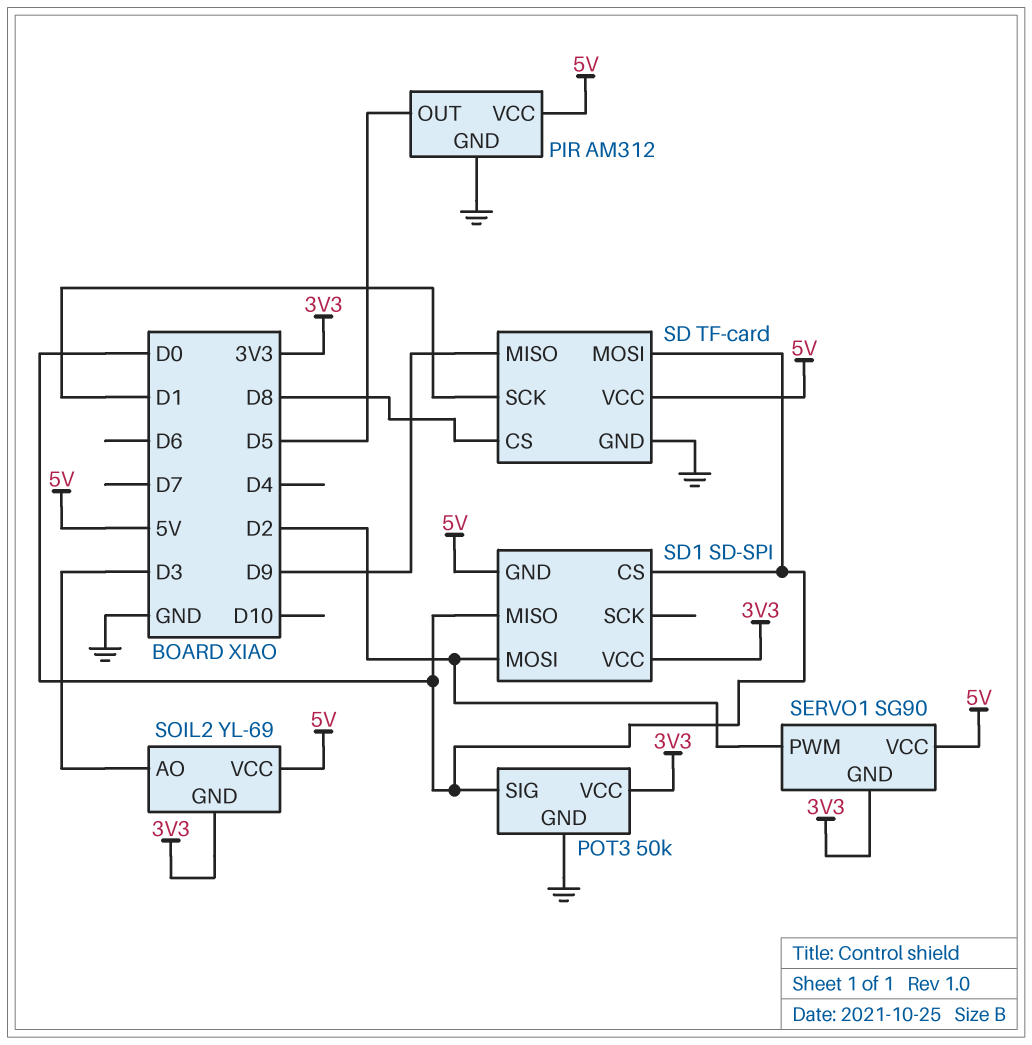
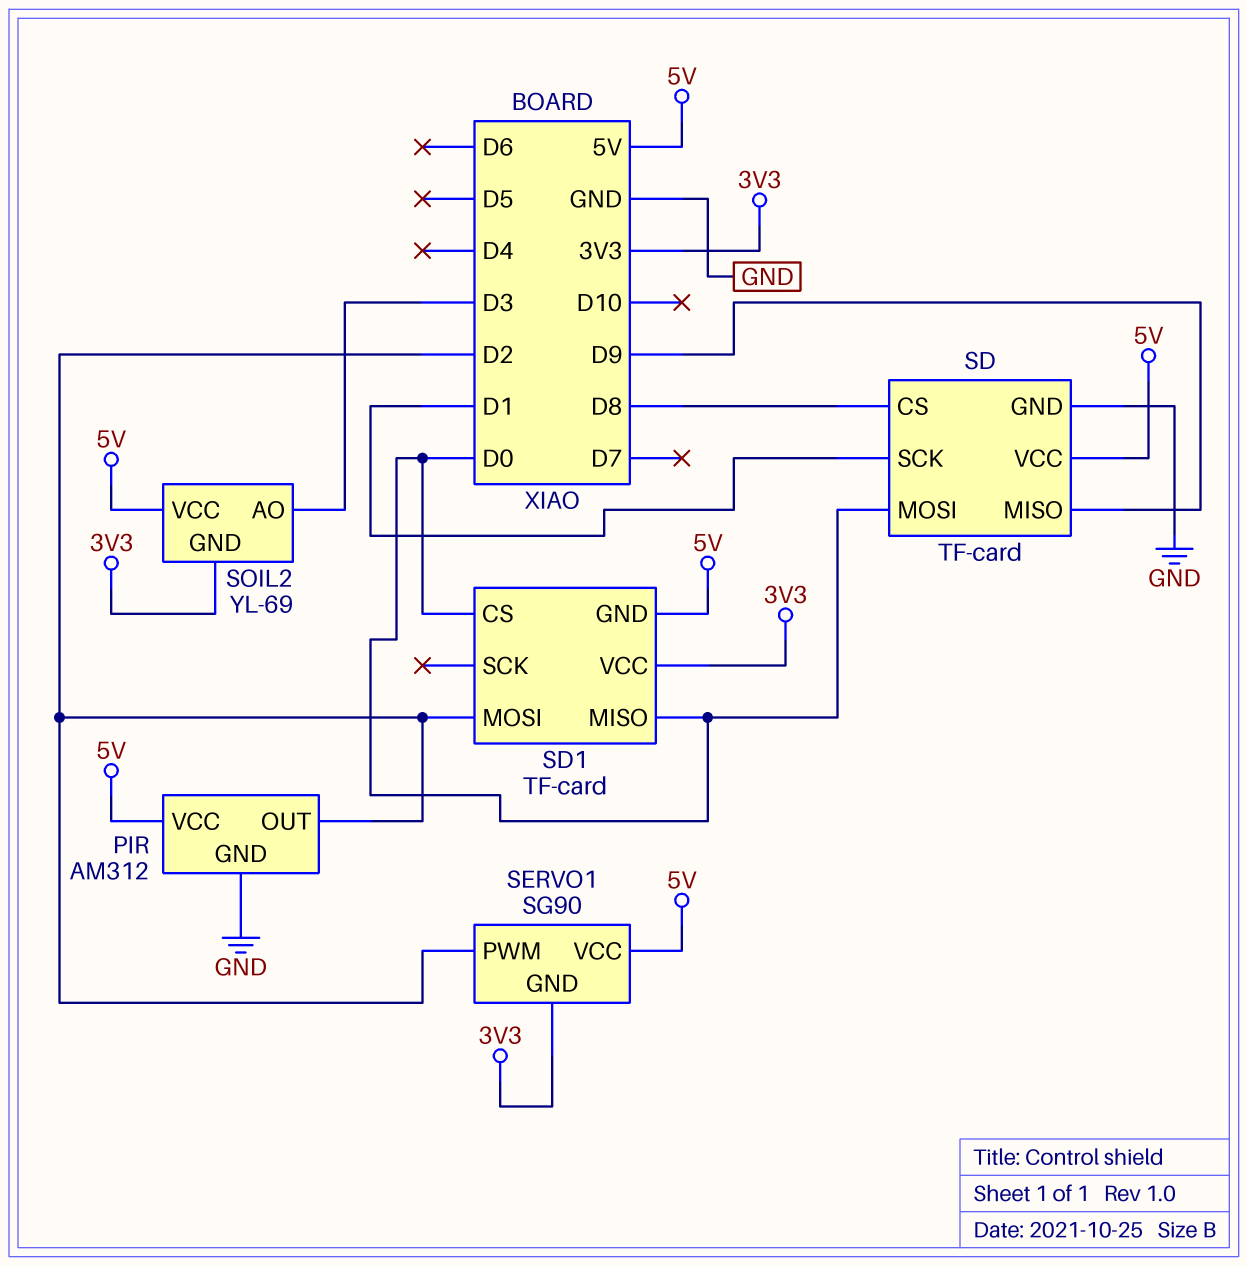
PIR pin OUT: D5 -> D2
POT3: 50k -> none
POT3 pin GND: GND -> none
POT3 pin SIG: D0 -> none
POT3 pin VCC: 3V3 -> none
SD1: SD-SPI -> TF-card

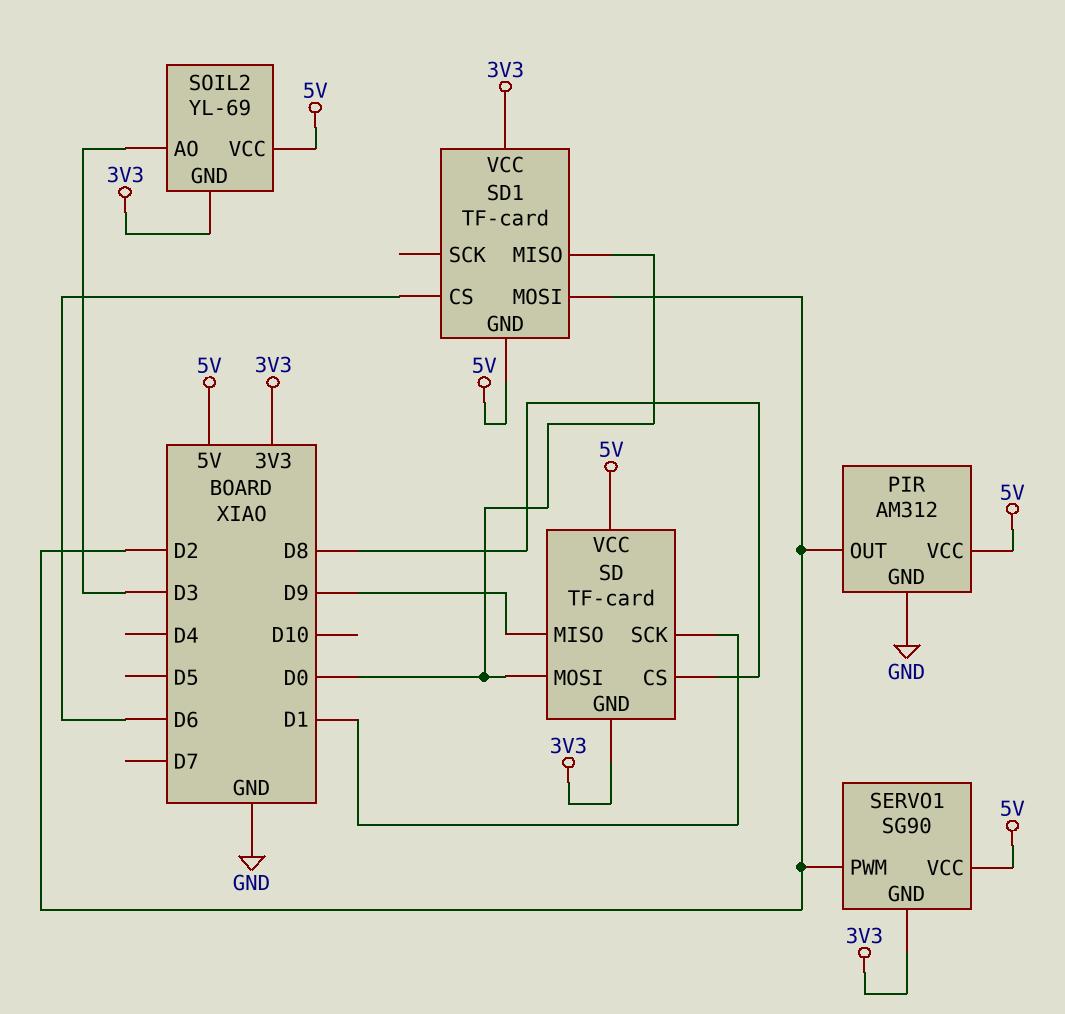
SD pin GND: GND -> 3V3
SD1 pin CS: D0 -> D6

